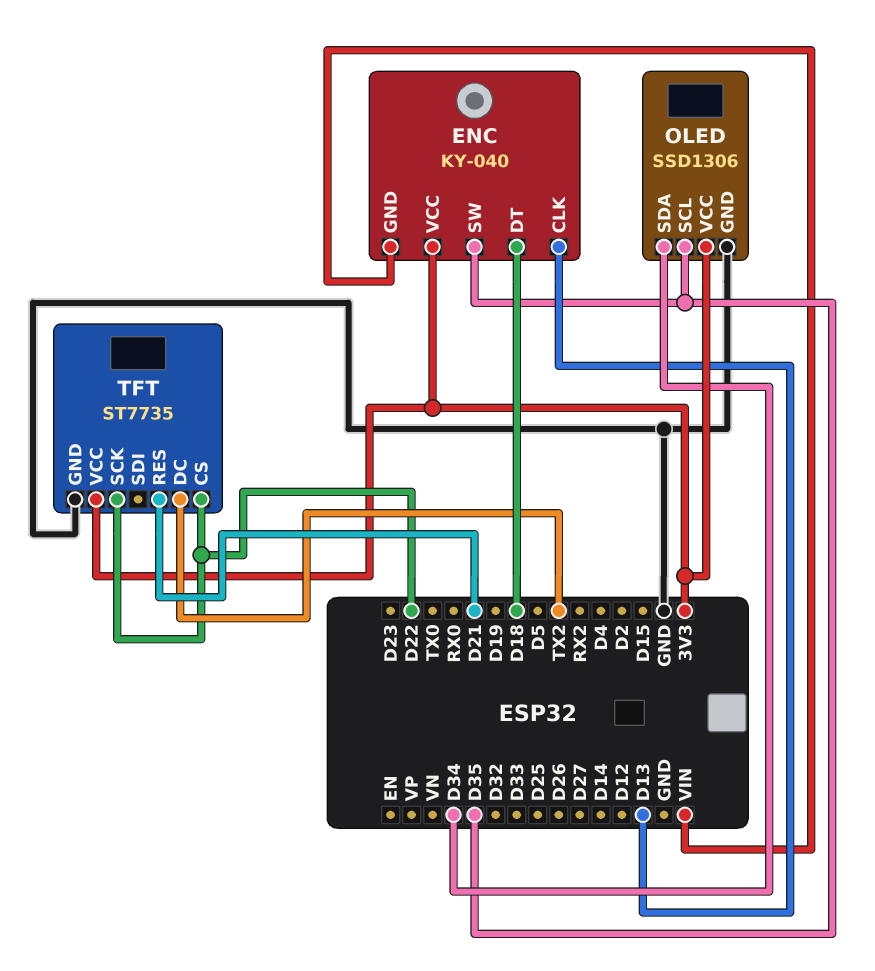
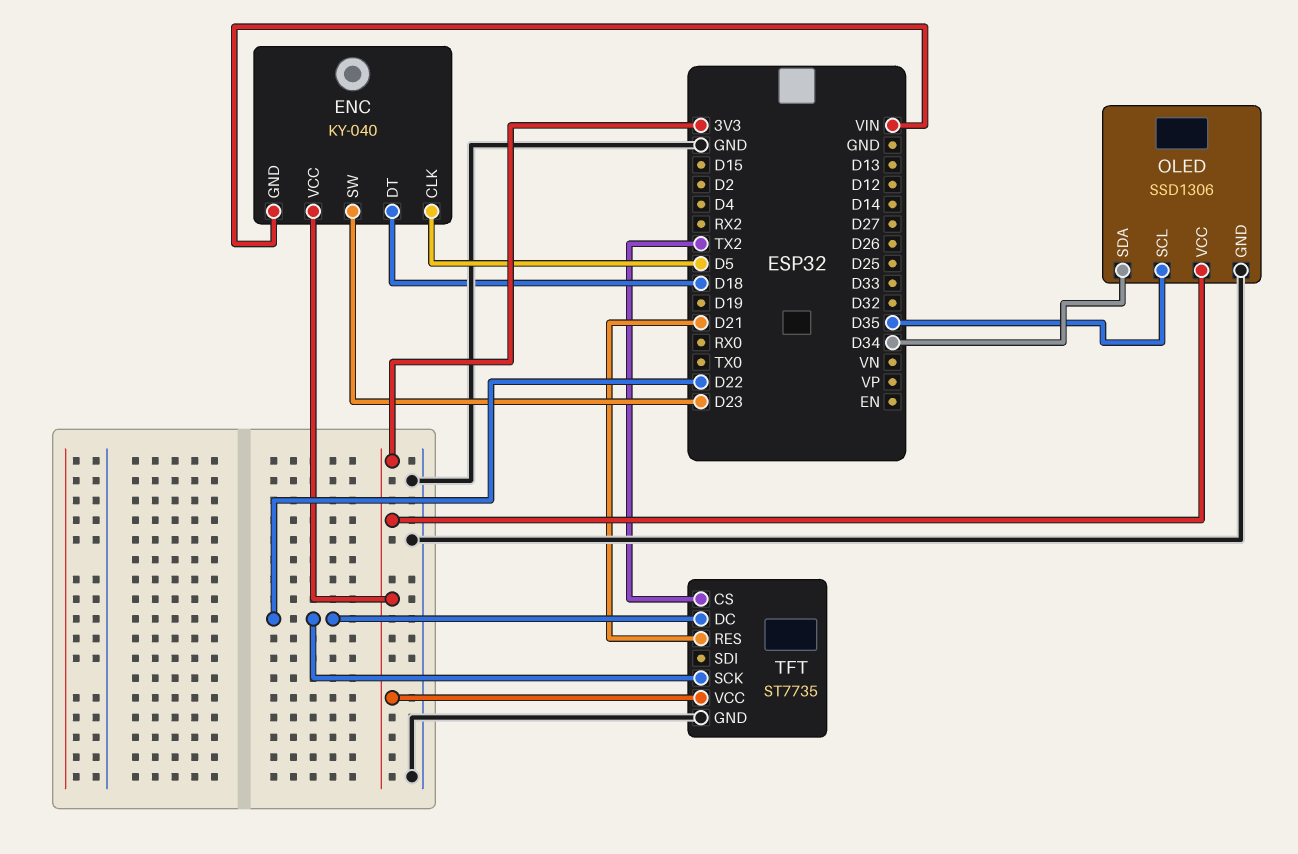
ENC pin CLK: D13 -> D5
ENC pin SW: D35 -> D23
TFT pin CS: D22 -> TX2
TFT pin DC: TX2 -> D22

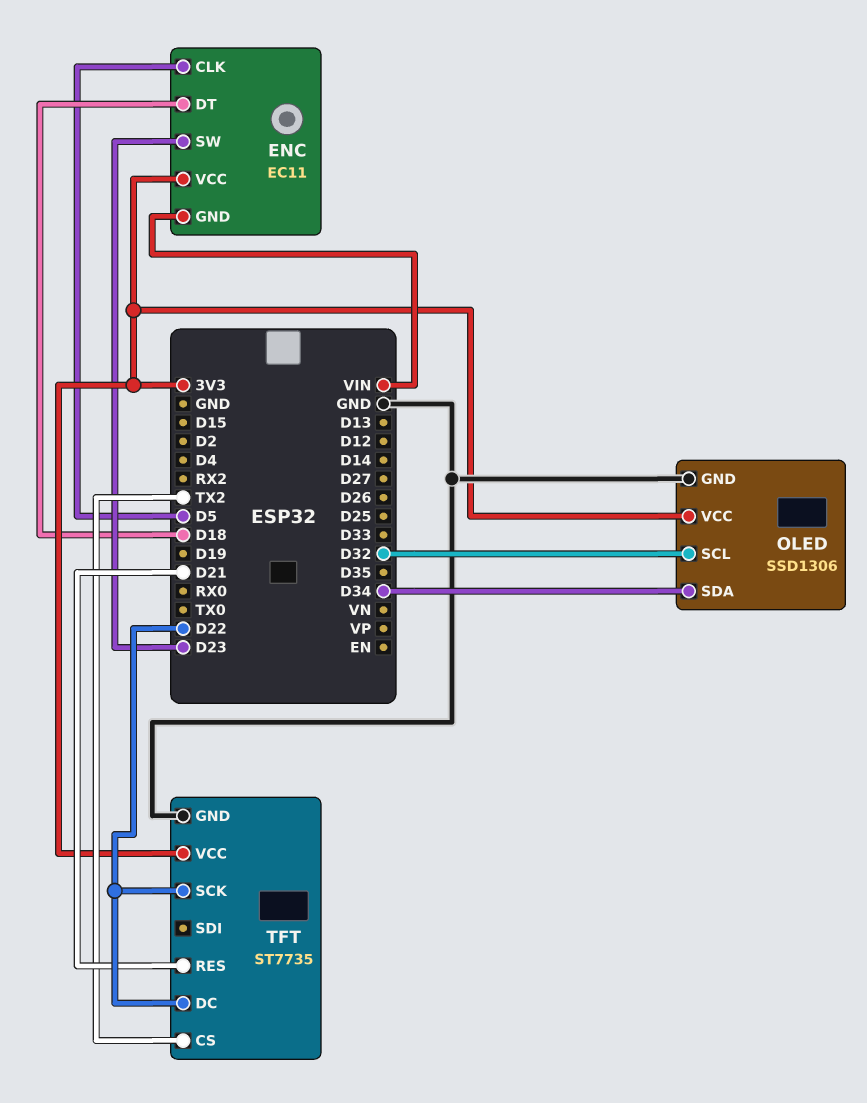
ENC: KY-040 -> EC11
OLED pin SCL: D35 -> D32

